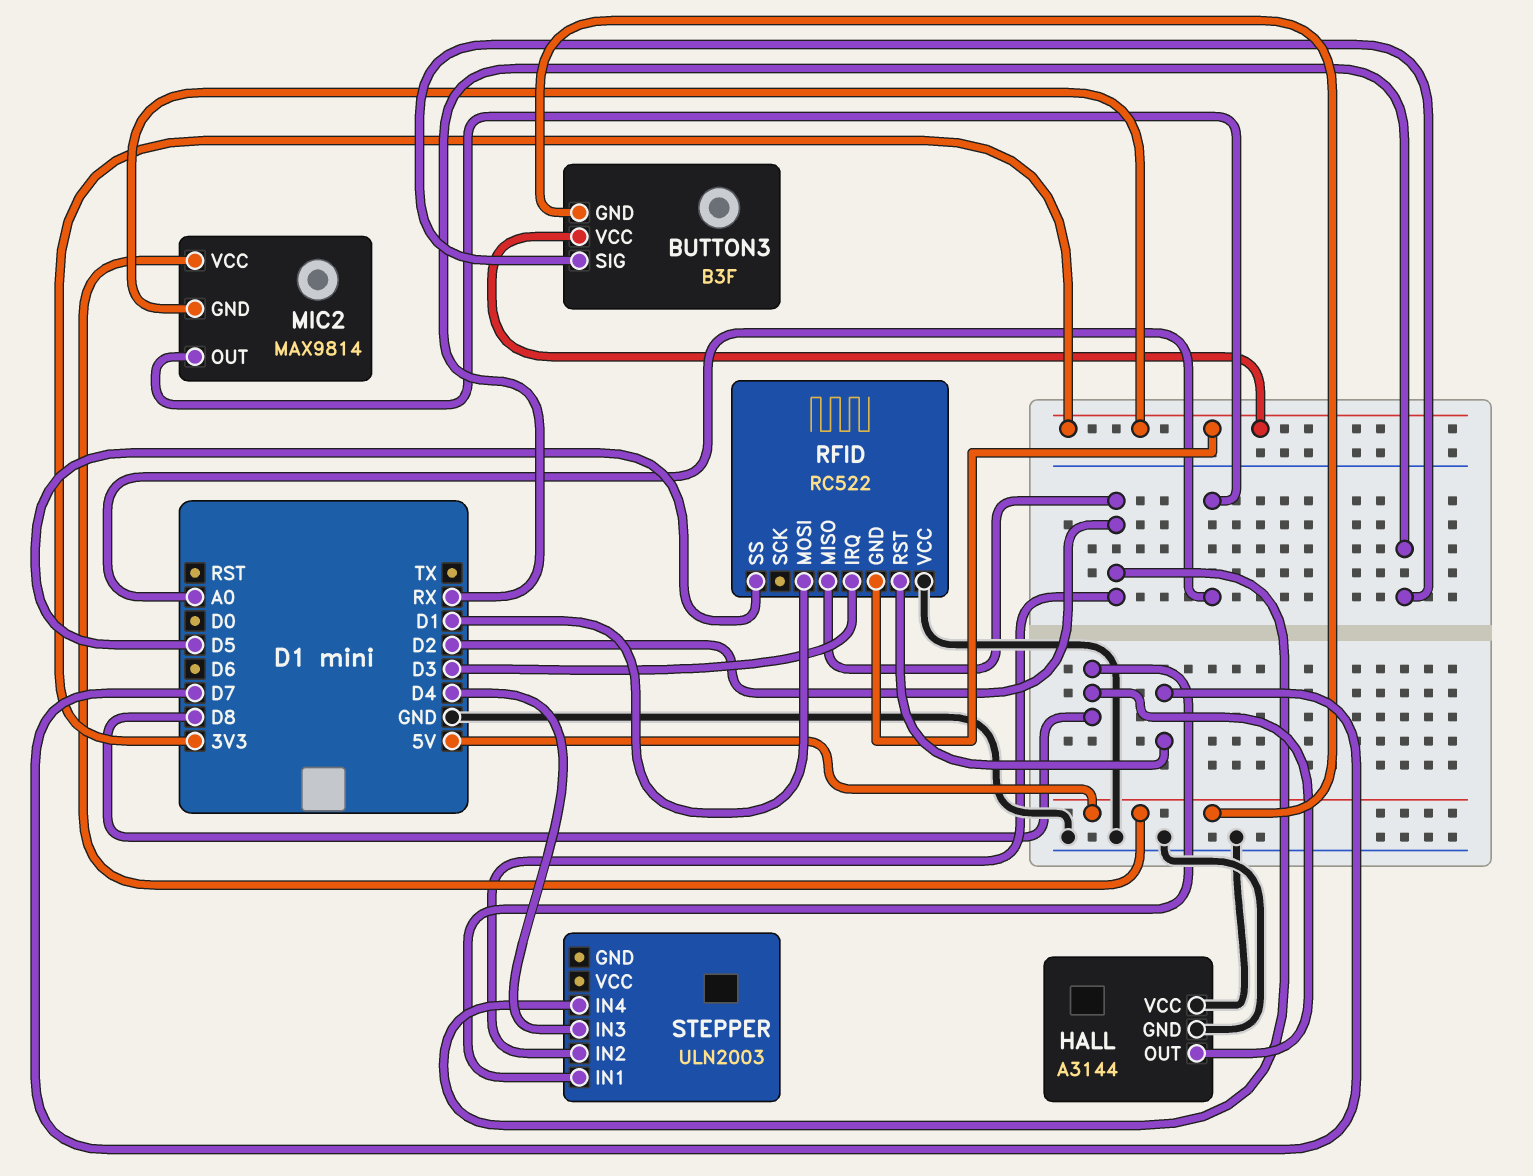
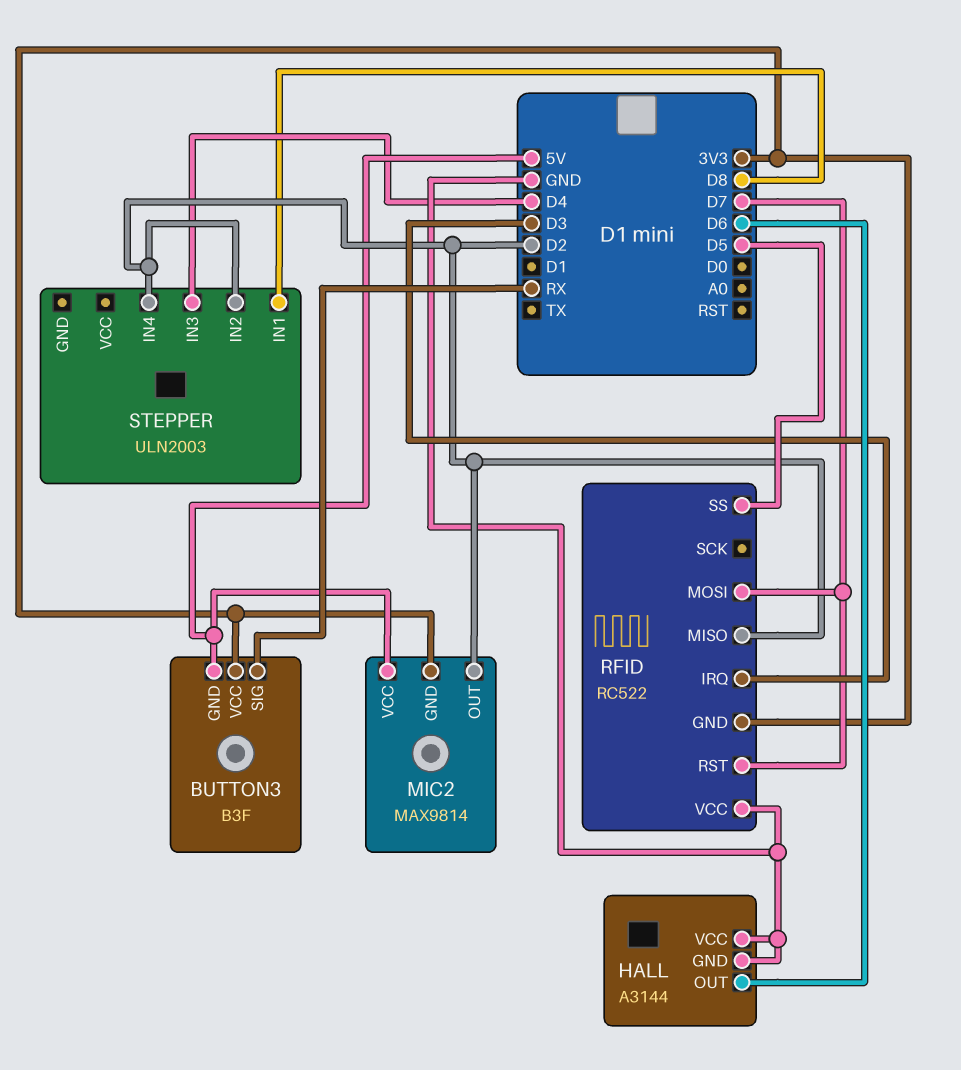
HALL pin OUT: D8 -> D6
MIC2 pin OUT: A0 -> D2
RFID pin MOSI: D1 -> D7

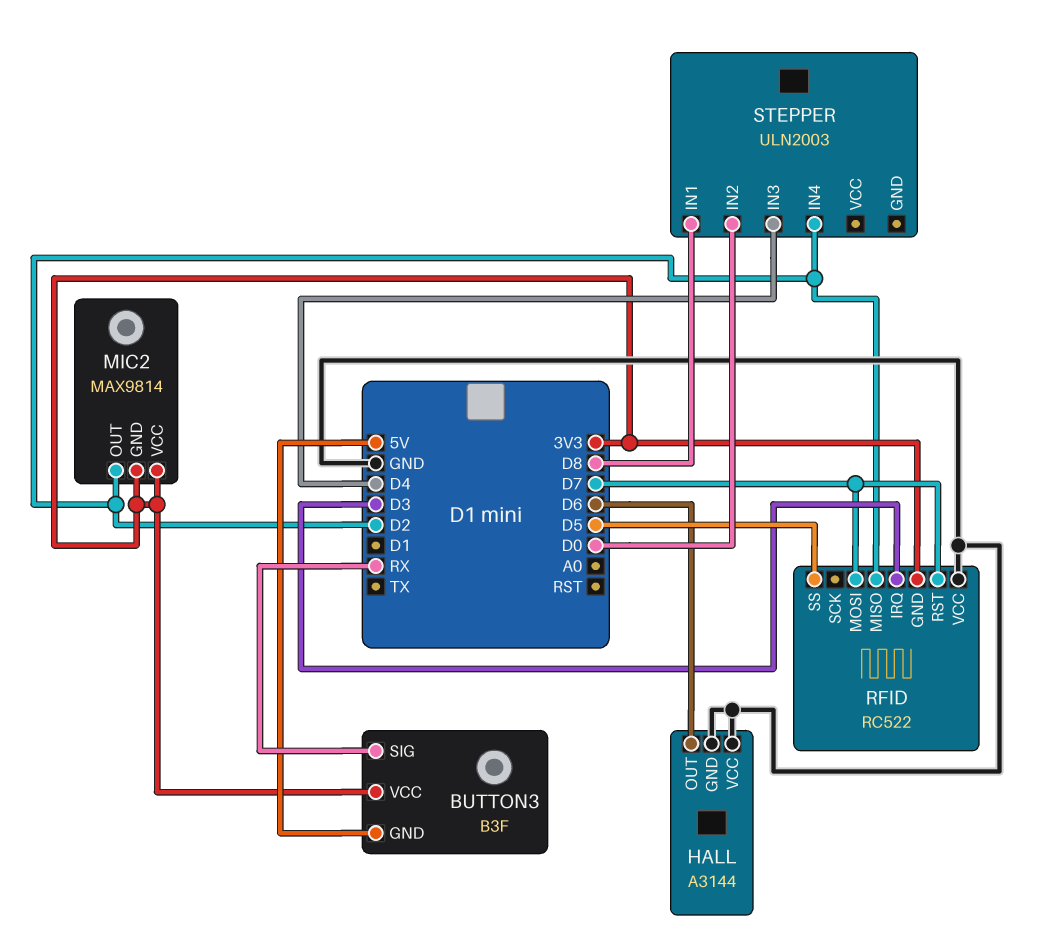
MIC2 pin VCC: 5V -> 3V3
STEPPER pin IN2: D2 -> D0

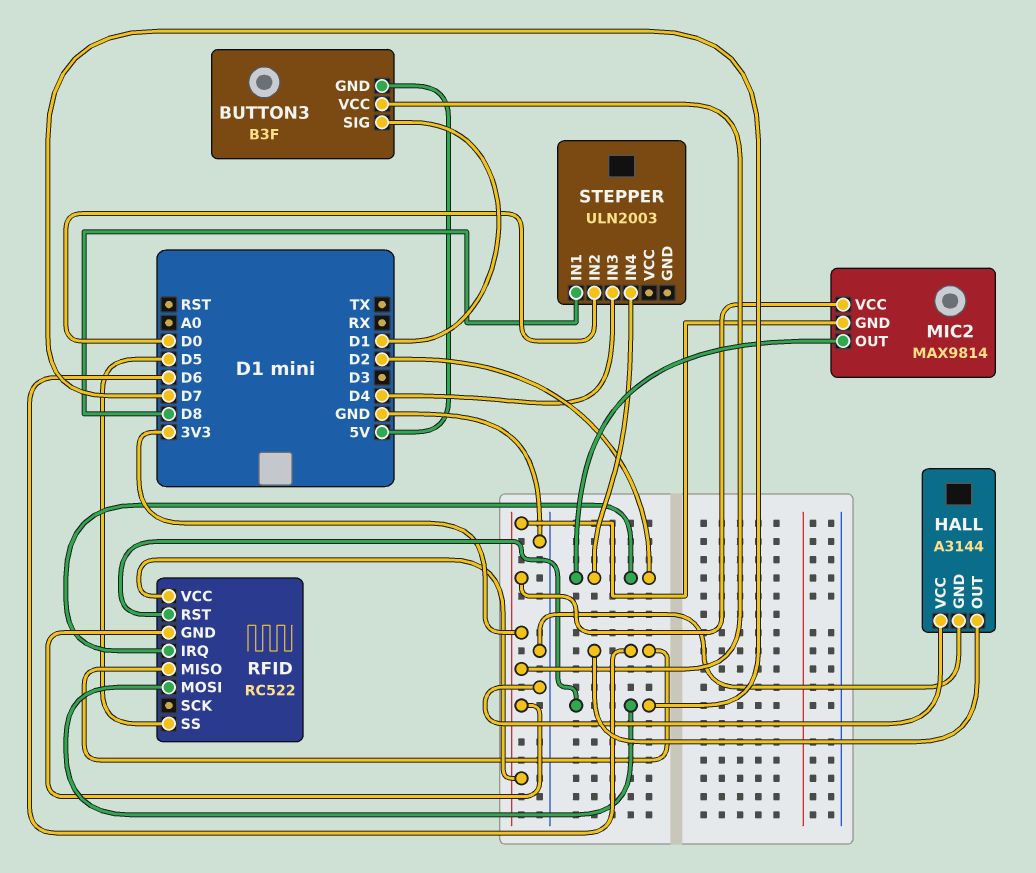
BUTTON3 pin SIG: RX -> D1
RFID pin IRQ: D3 -> D2
RFID pin MISO: D2 -> D6
RFID pin VCC: GND -> 3V3

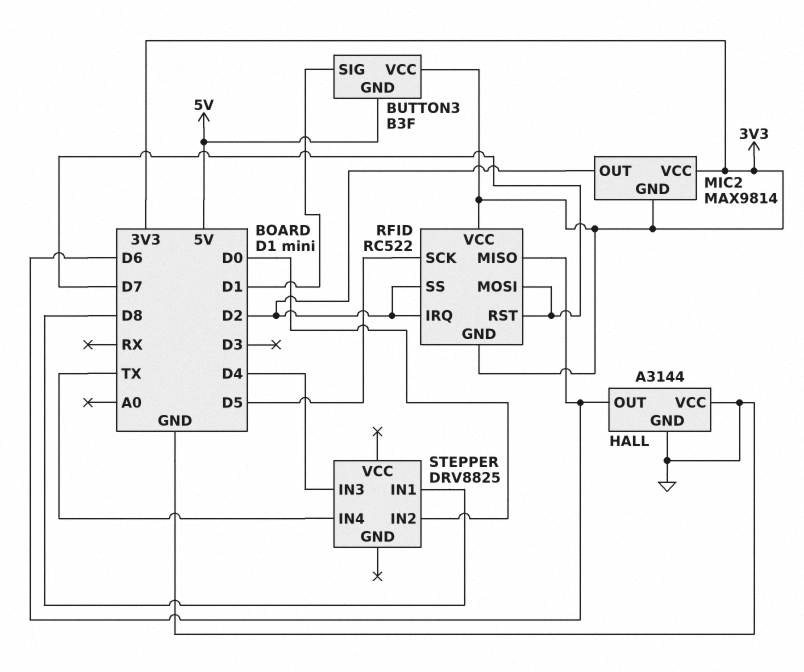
RFID pin SCK: none -> D5
RFID pin SS: D5 -> D2
STEPPER: ULN2003 -> DRV8825
STEPPER pin IN4: D2 -> TX

